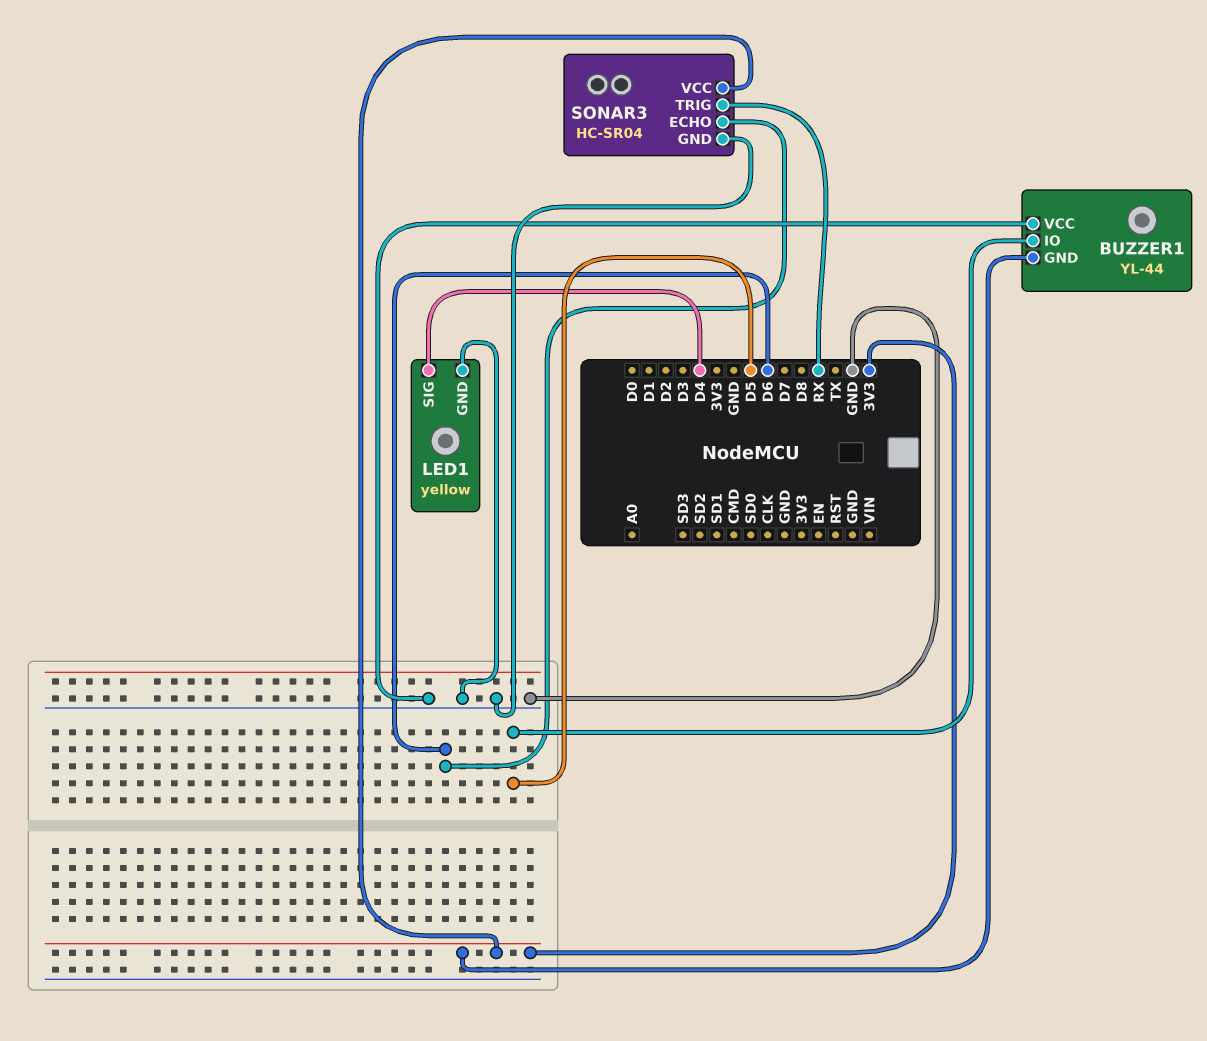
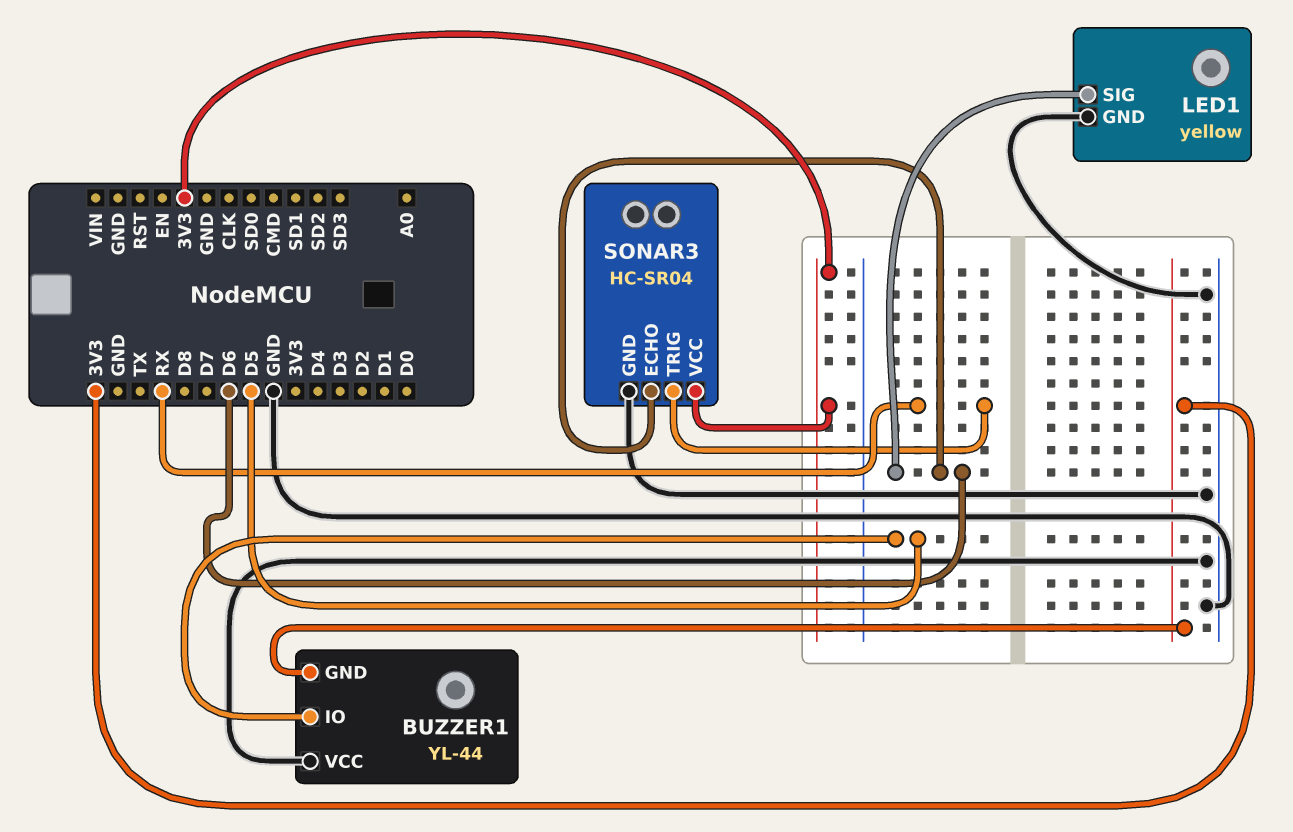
LED1 pin SIG: D4 -> D6

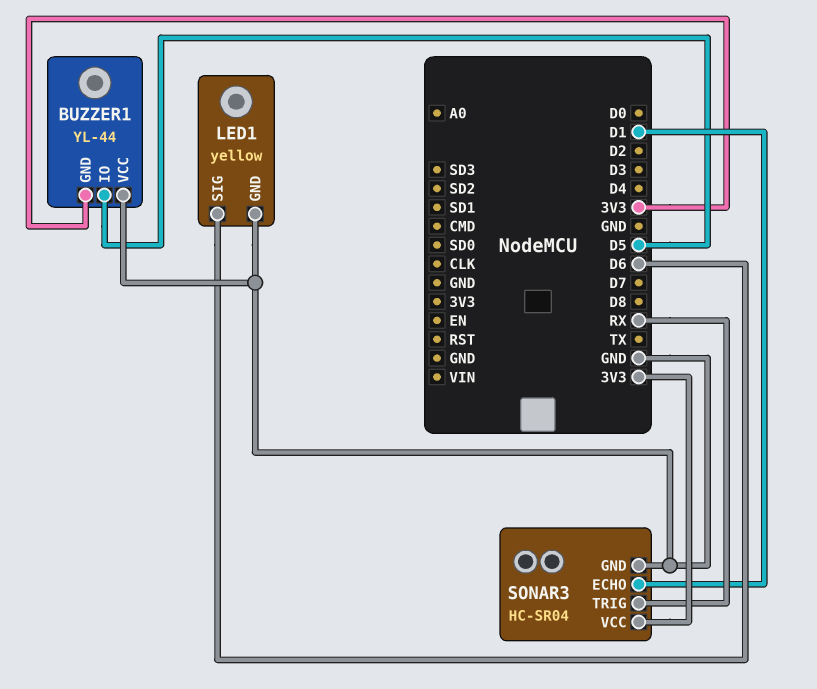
SONAR3 pin ECHO: D6 -> D1

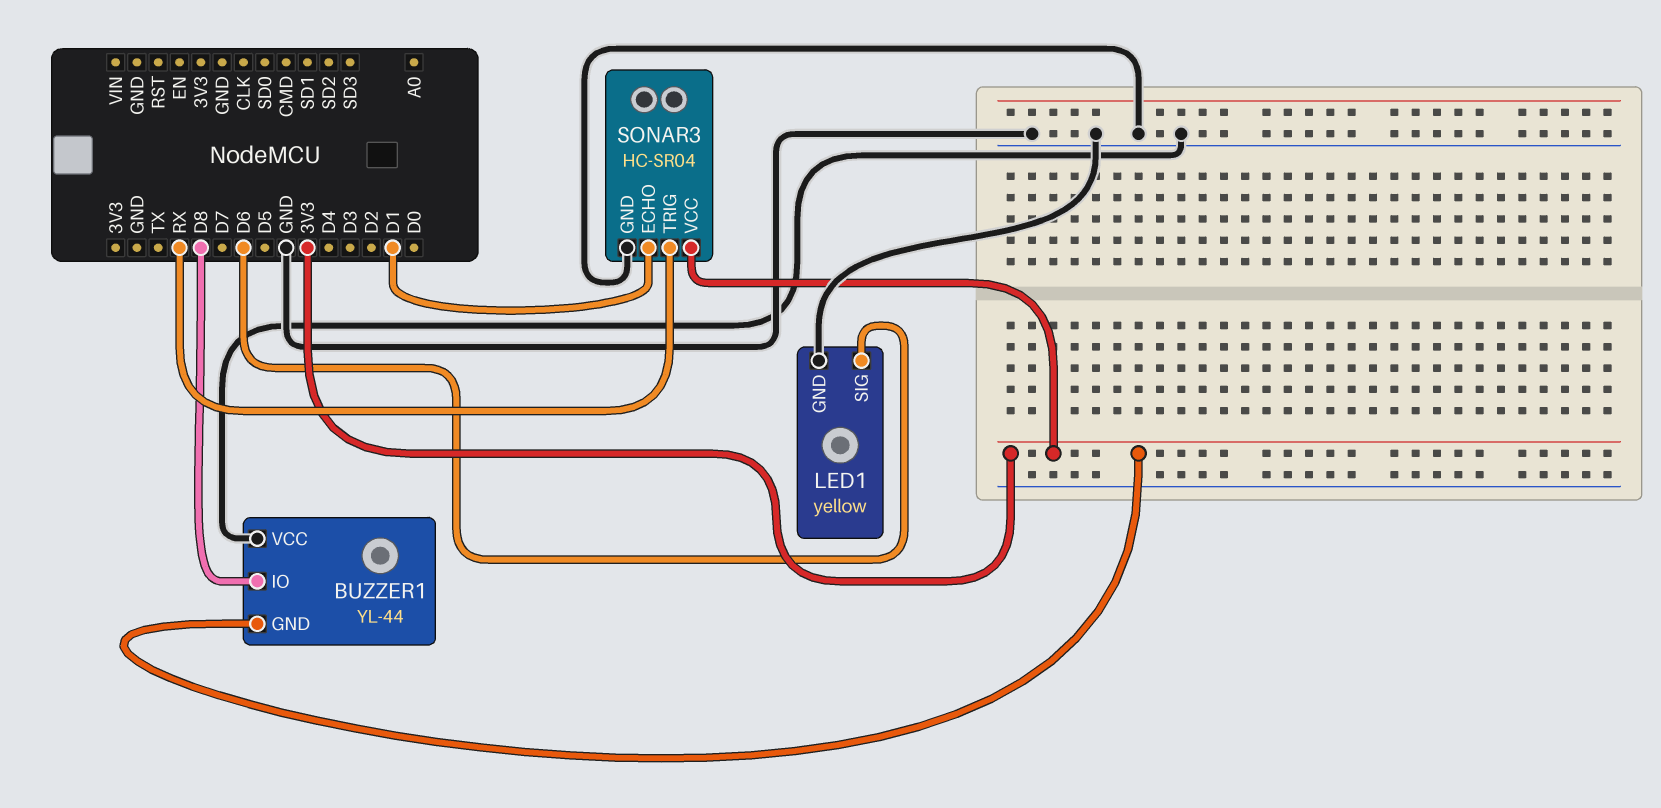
BUZZER1 pin IO: D5 -> D8

